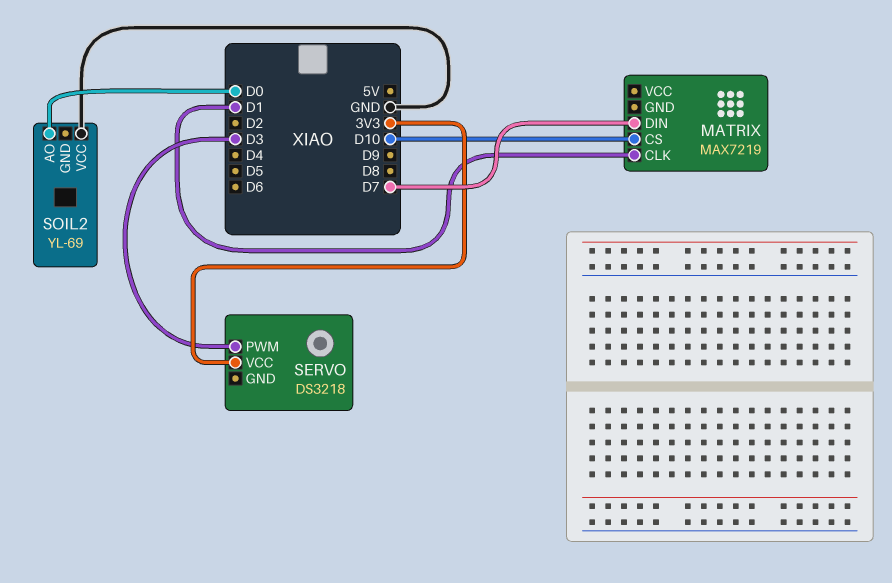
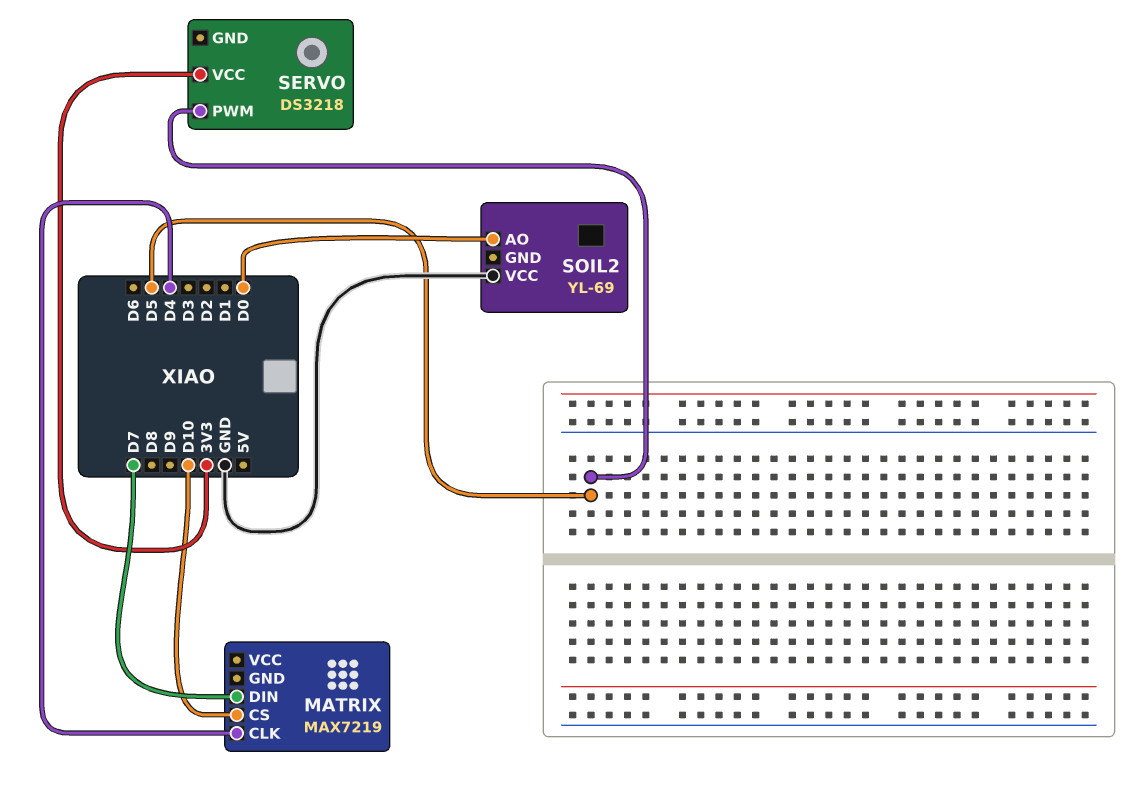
MATRIX pin CLK: D1 -> D4
SERVO pin PWM: D3 -> D5

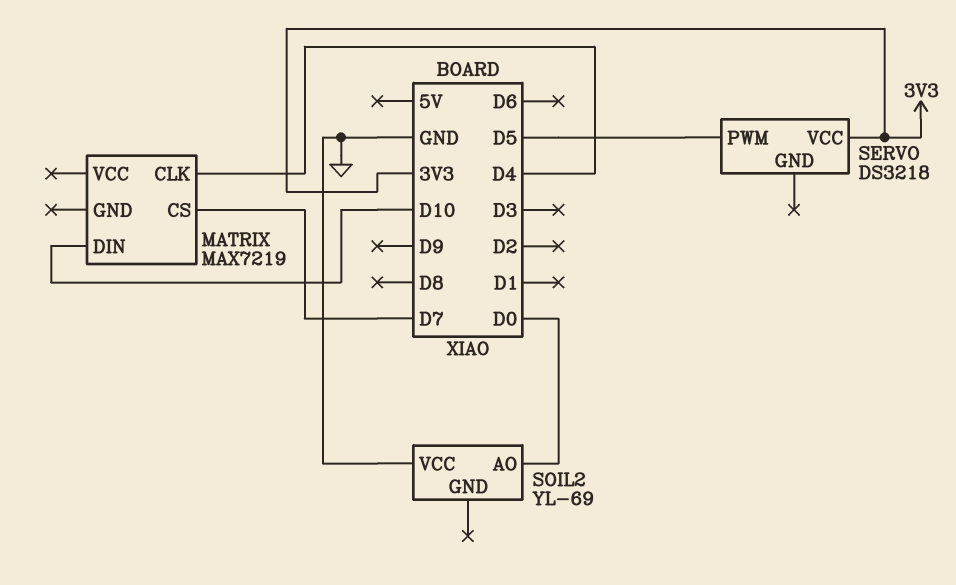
MATRIX pin CS: D10 -> D7
MATRIX pin DIN: D7 -> D10

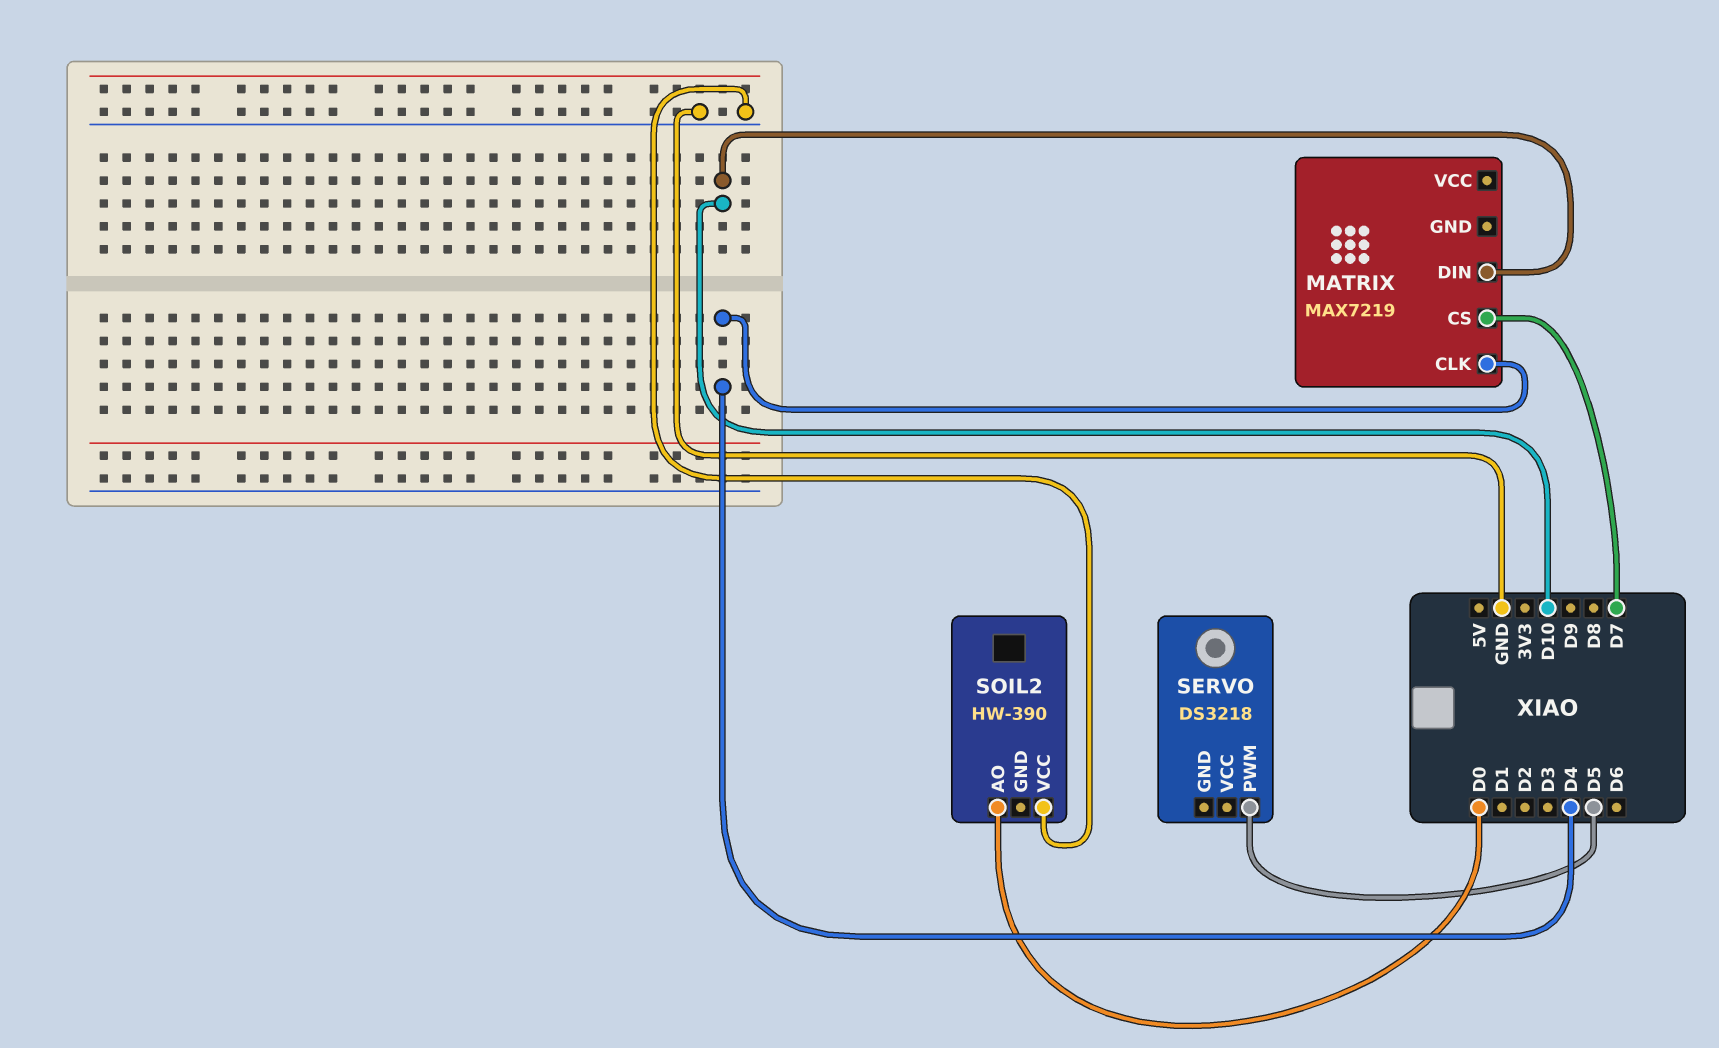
SERVO pin VCC: 3V3 -> none
SOIL2: YL-69 -> HW-390

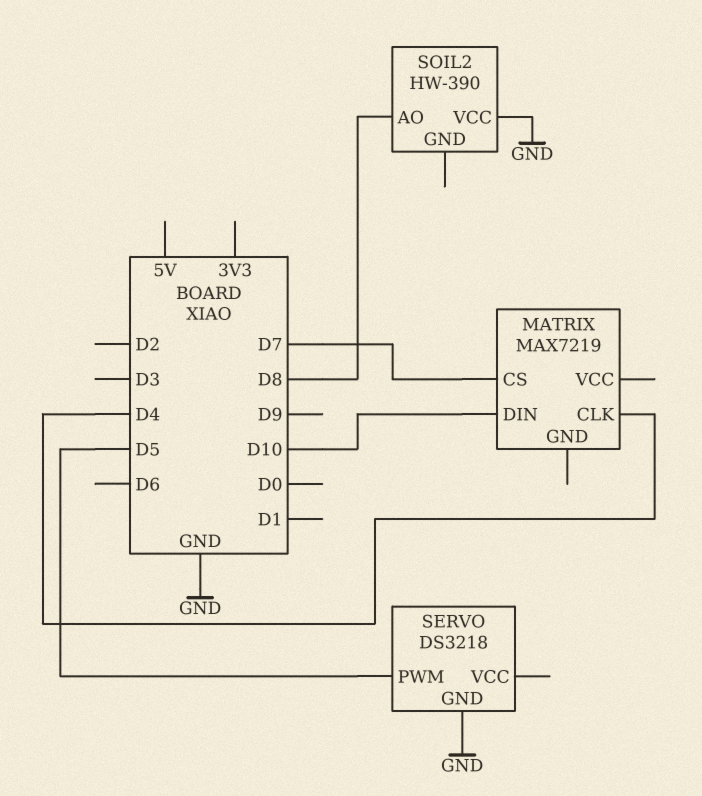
SERVO pin GND: none -> GND
SOIL2 pin AO: D0 -> D8

